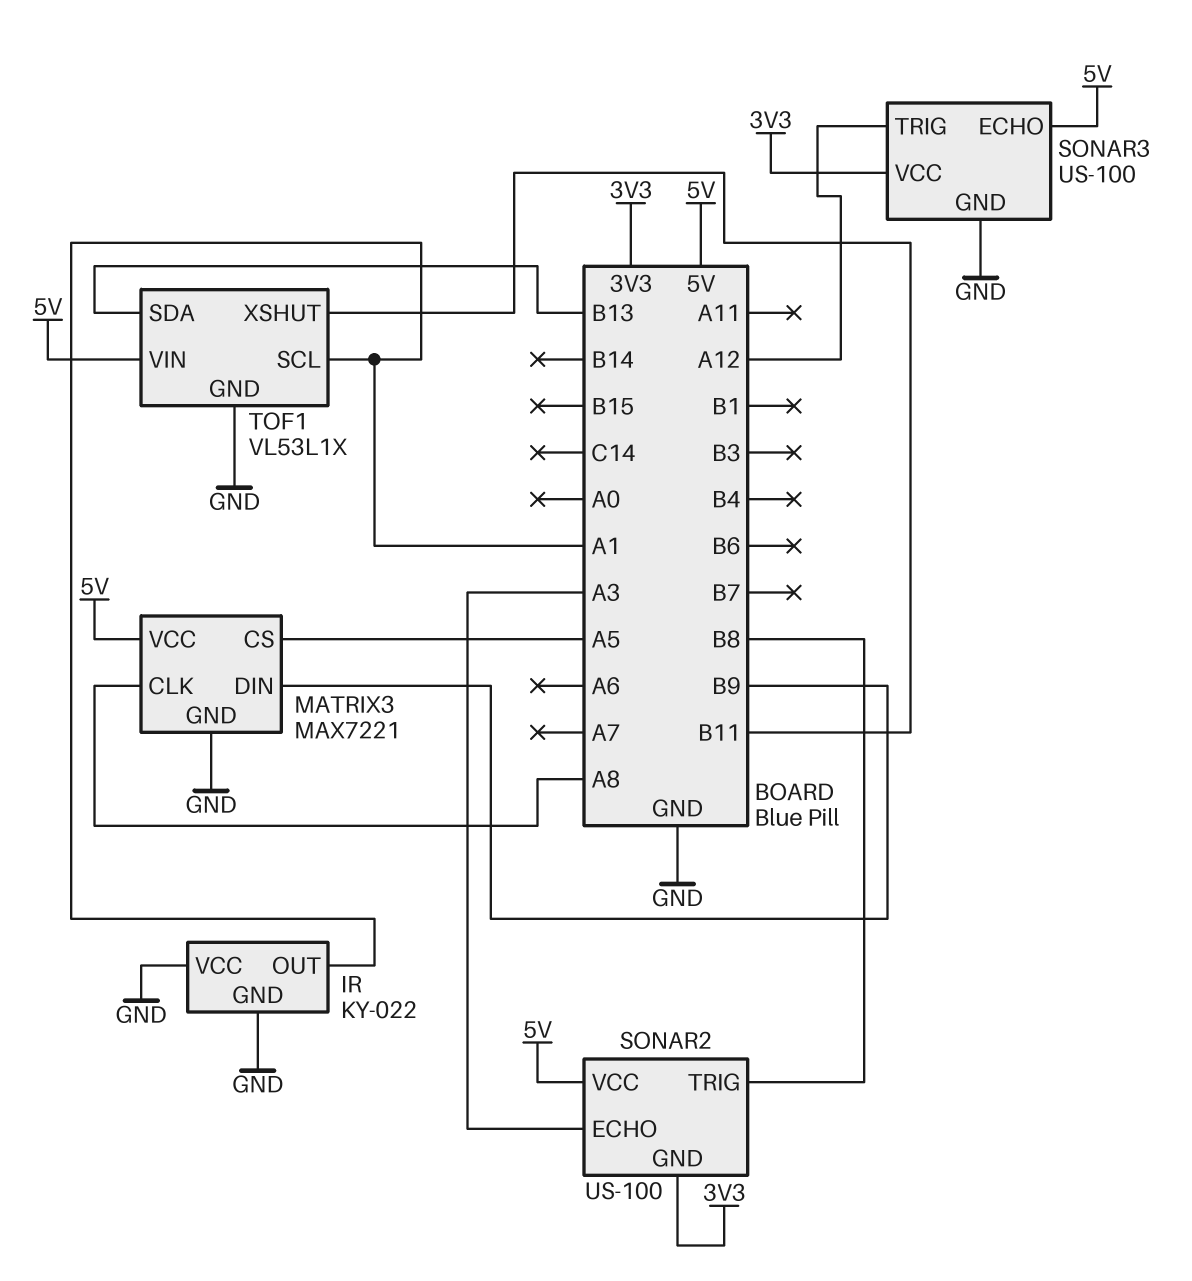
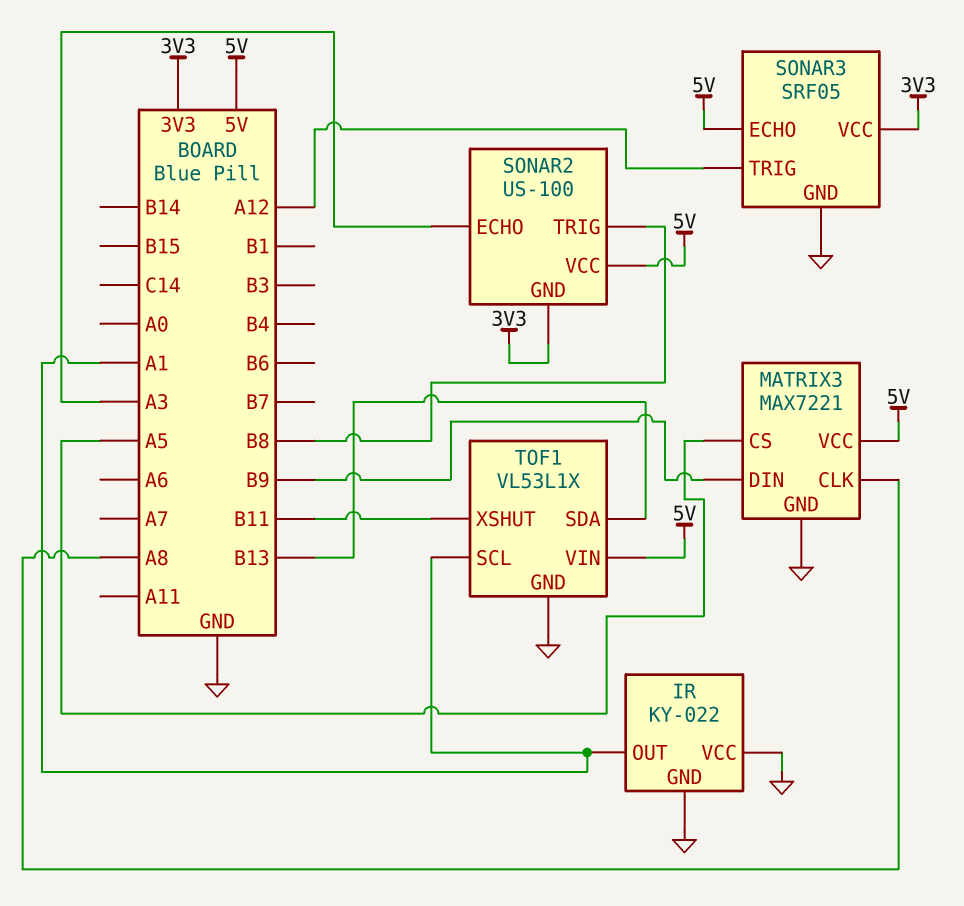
SONAR3: US-100 -> SRF05

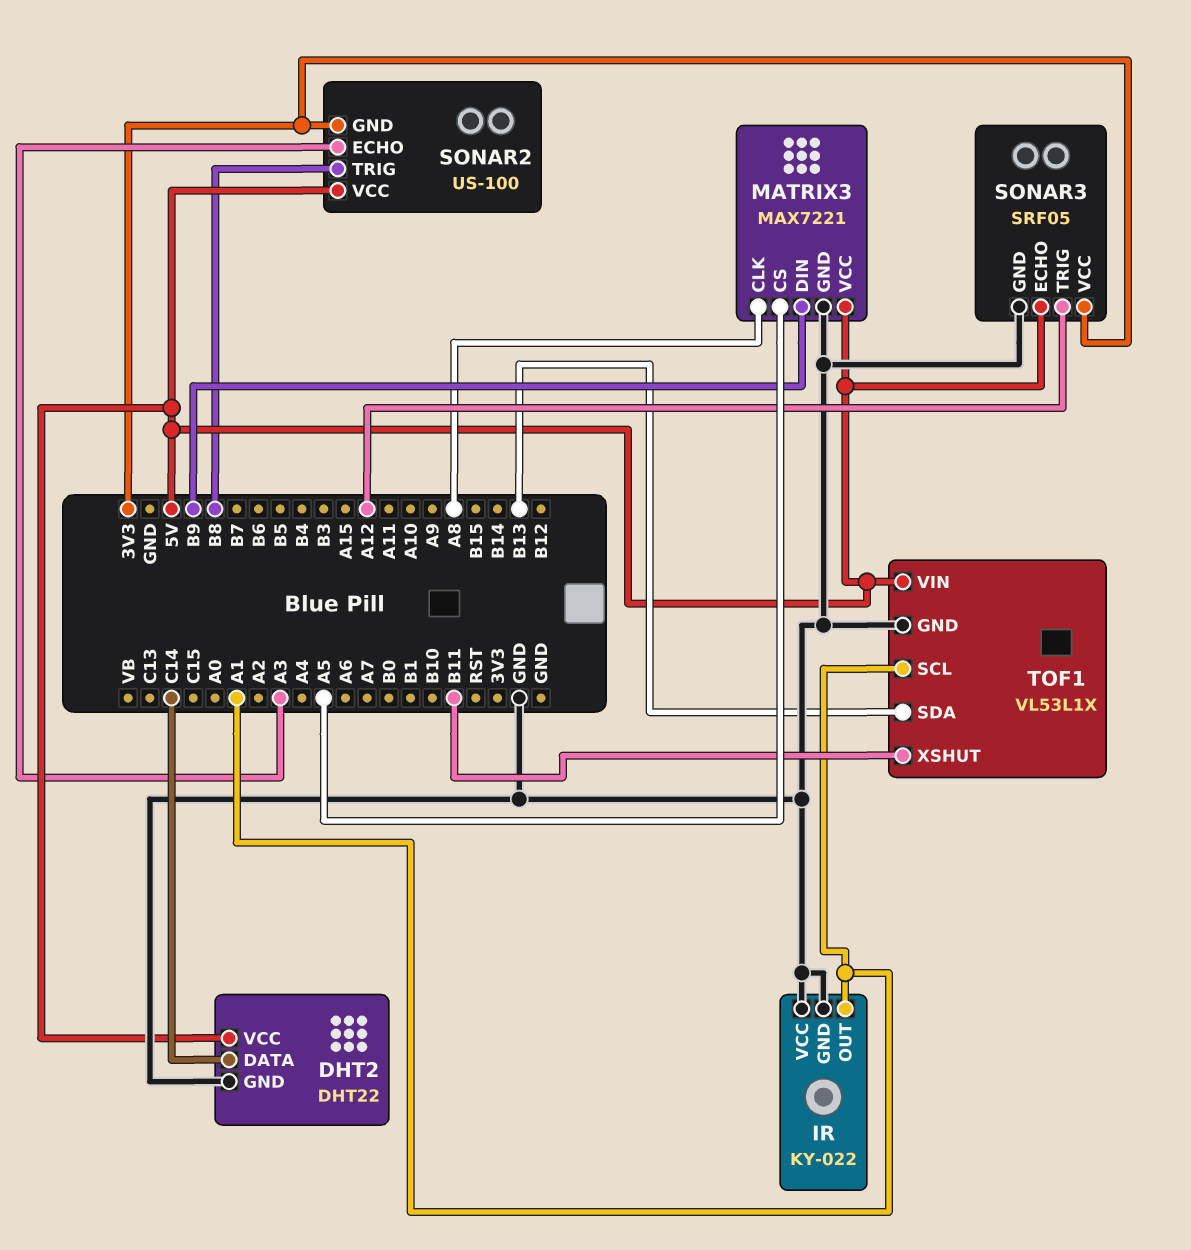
DHT2: none -> DHT22
DHT2 pin DATA: none -> C14
DHT2 pin GND: none -> GND
DHT2 pin VCC: none -> 5V

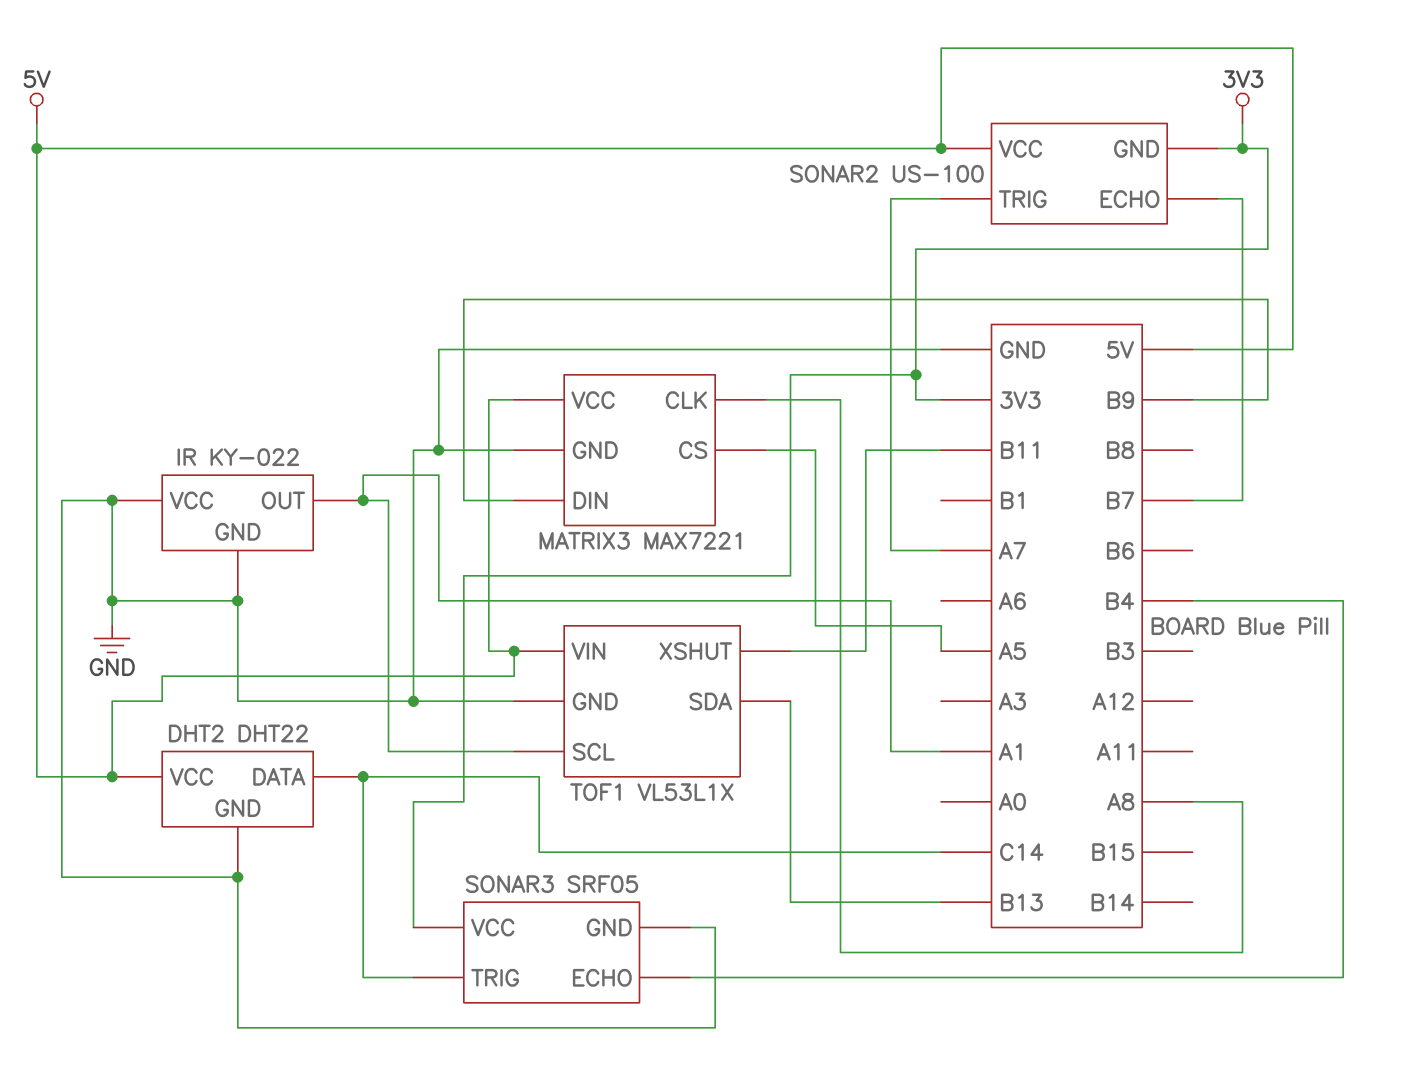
SONAR2 pin ECHO: A3 -> B7
SONAR2 pin TRIG: B8 -> A7
SONAR3 pin ECHO: 5V -> B4
SONAR3 pin TRIG: A12 -> C14

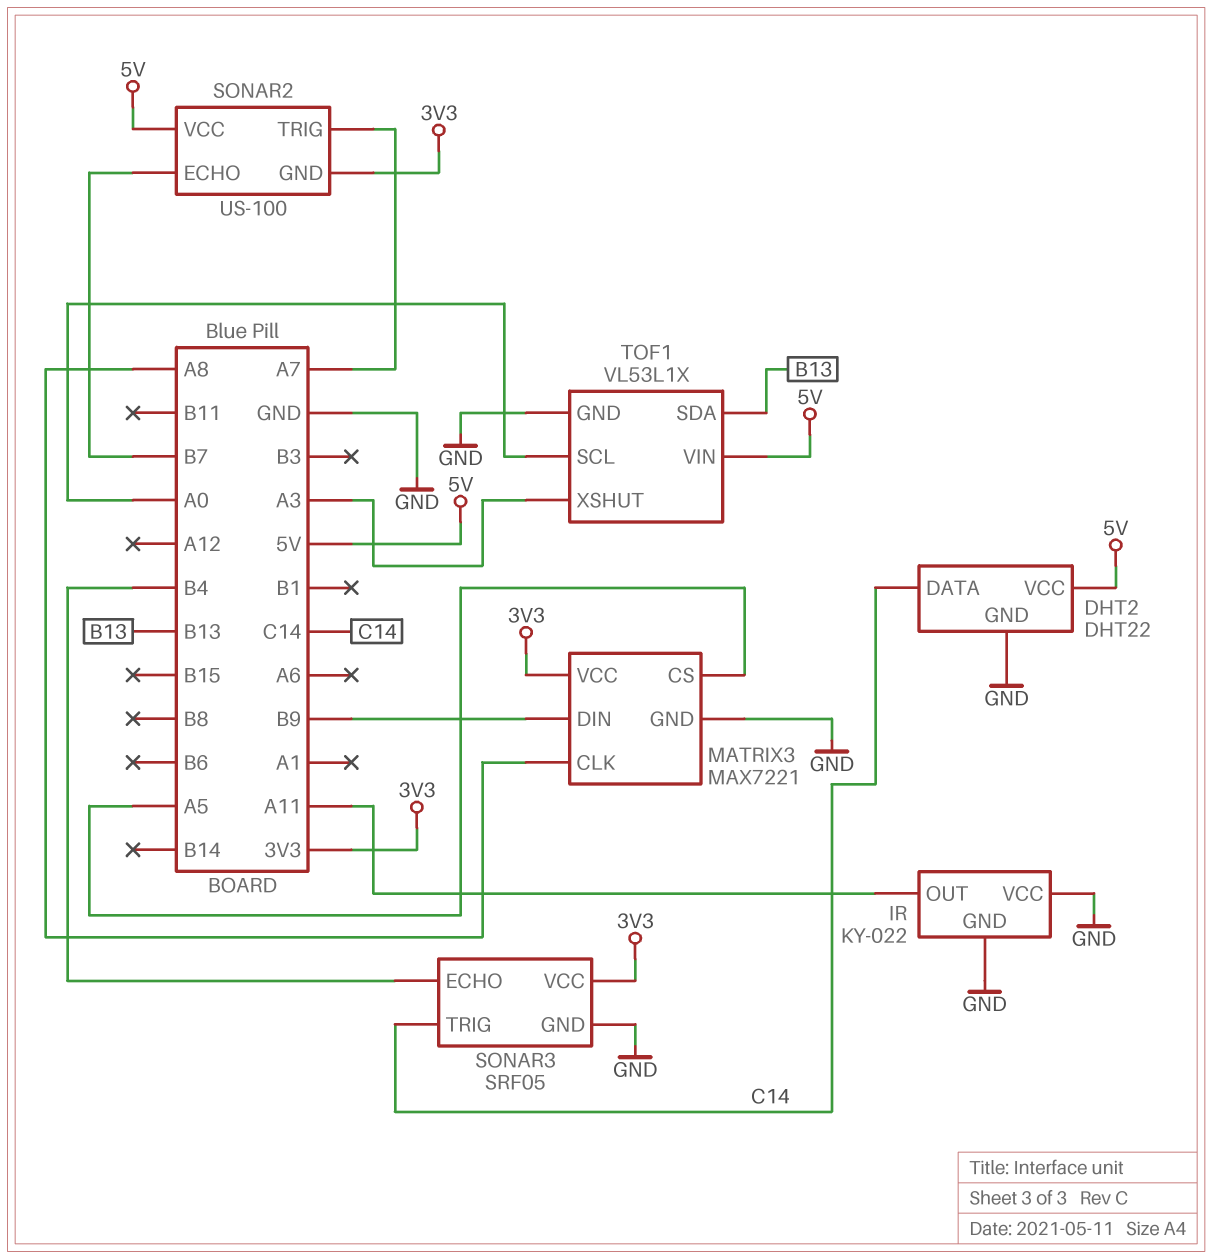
IR pin OUT: A1 -> A11
MATRIX3 pin VCC: 5V -> 3V3
TOF1 pin SCL: A1 -> A0
TOF1 pin XSHUT: B11 -> A3

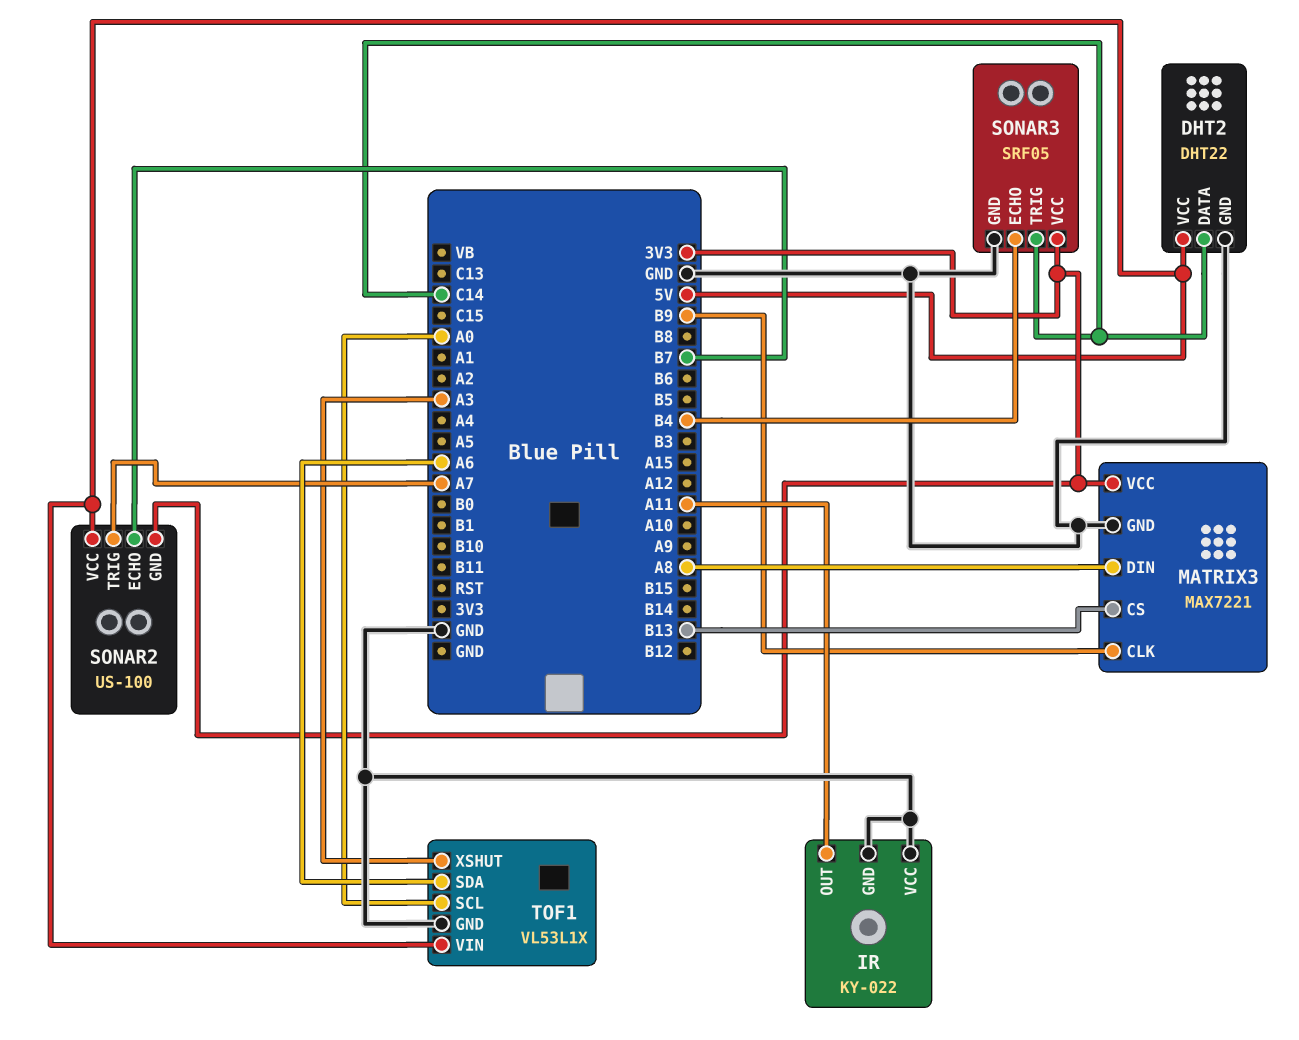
MATRIX3 pin CLK: A8 -> B9
MATRIX3 pin CS: A5 -> B13
MATRIX3 pin DIN: B9 -> A8
TOF1 pin SDA: B13 -> A6

